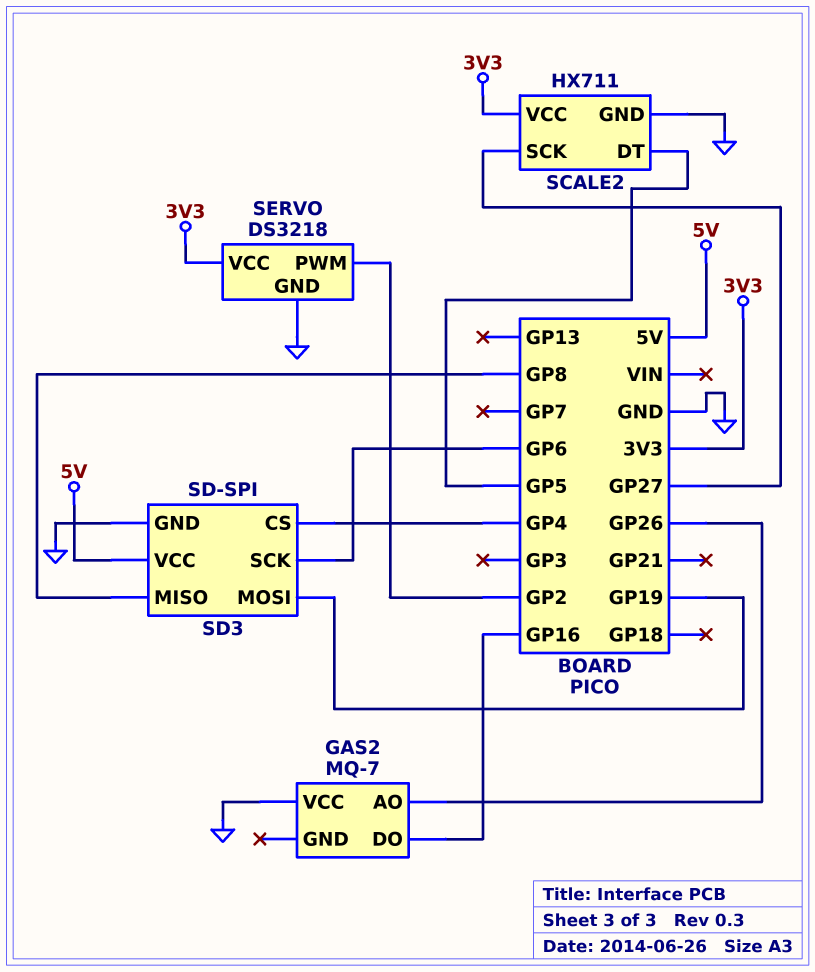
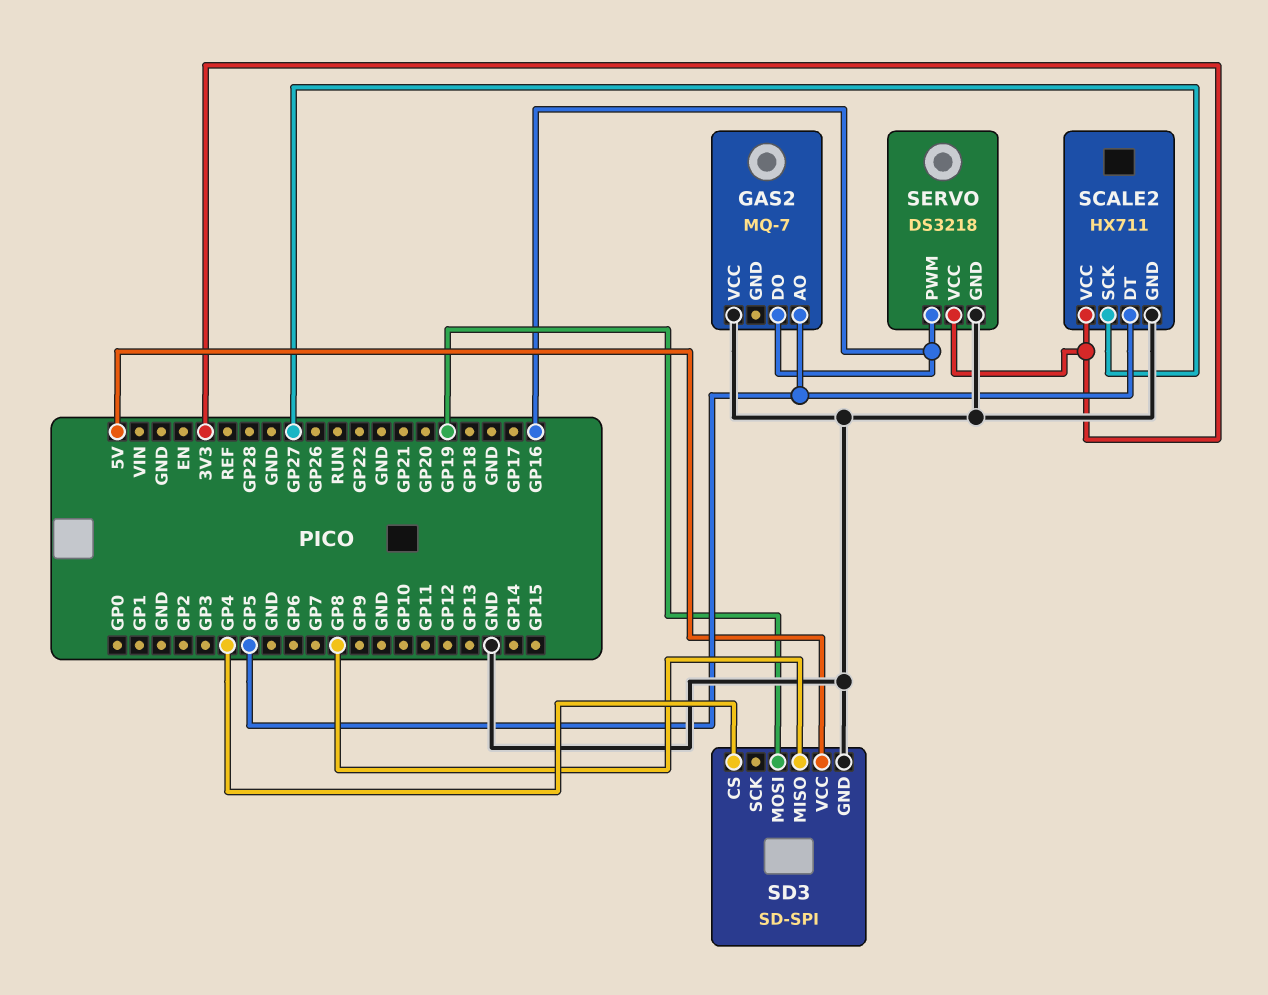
GAS2 pin AO: GP26 -> GP5
SD3 pin SCK: GP6 -> none
SERVO pin PWM: GP2 -> GP16

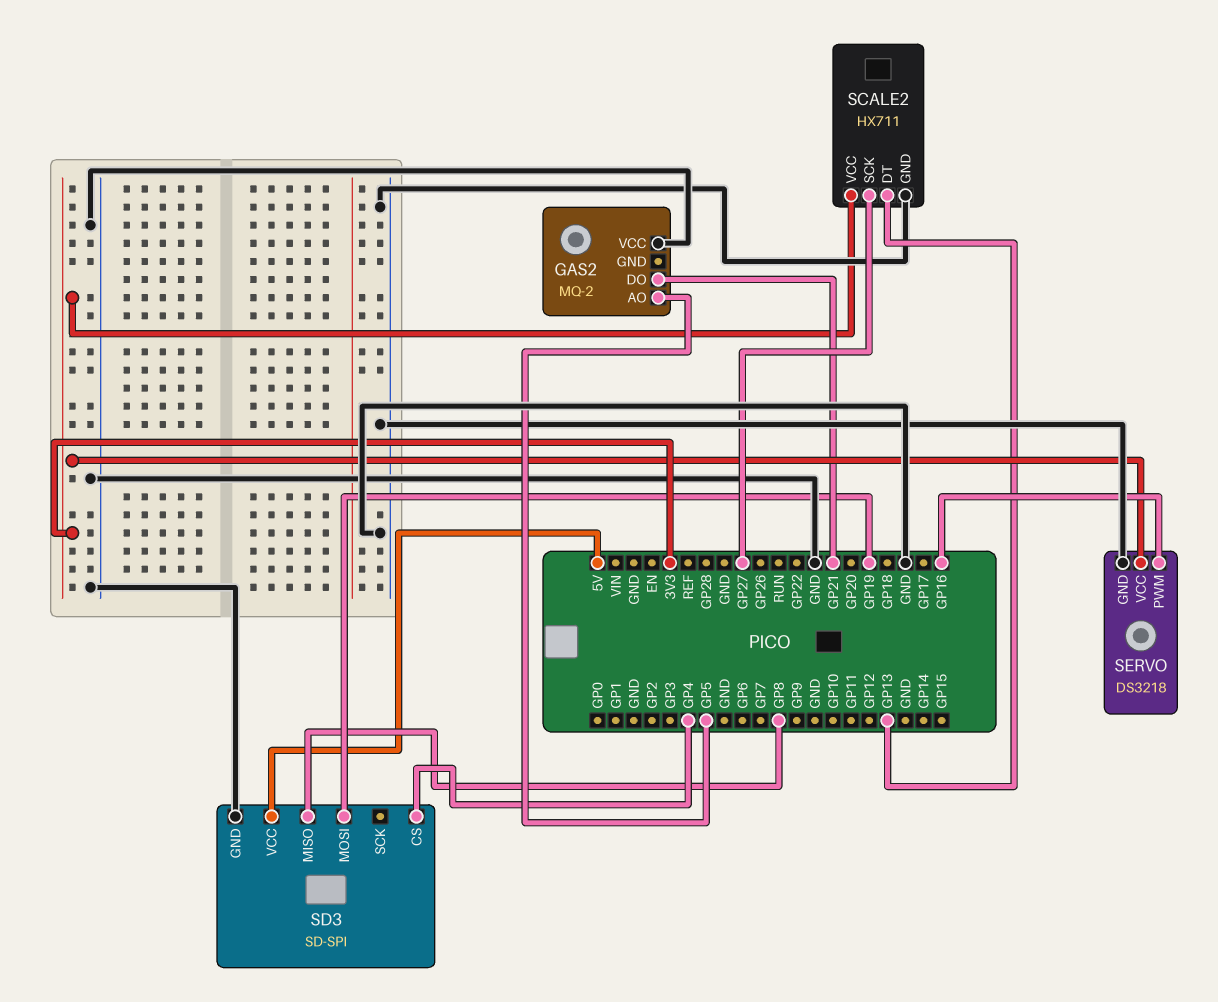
GAS2: MQ-7 -> MQ-2
GAS2 pin DO: GP16 -> GP21
SCALE2 pin DT: GP5 -> GP13

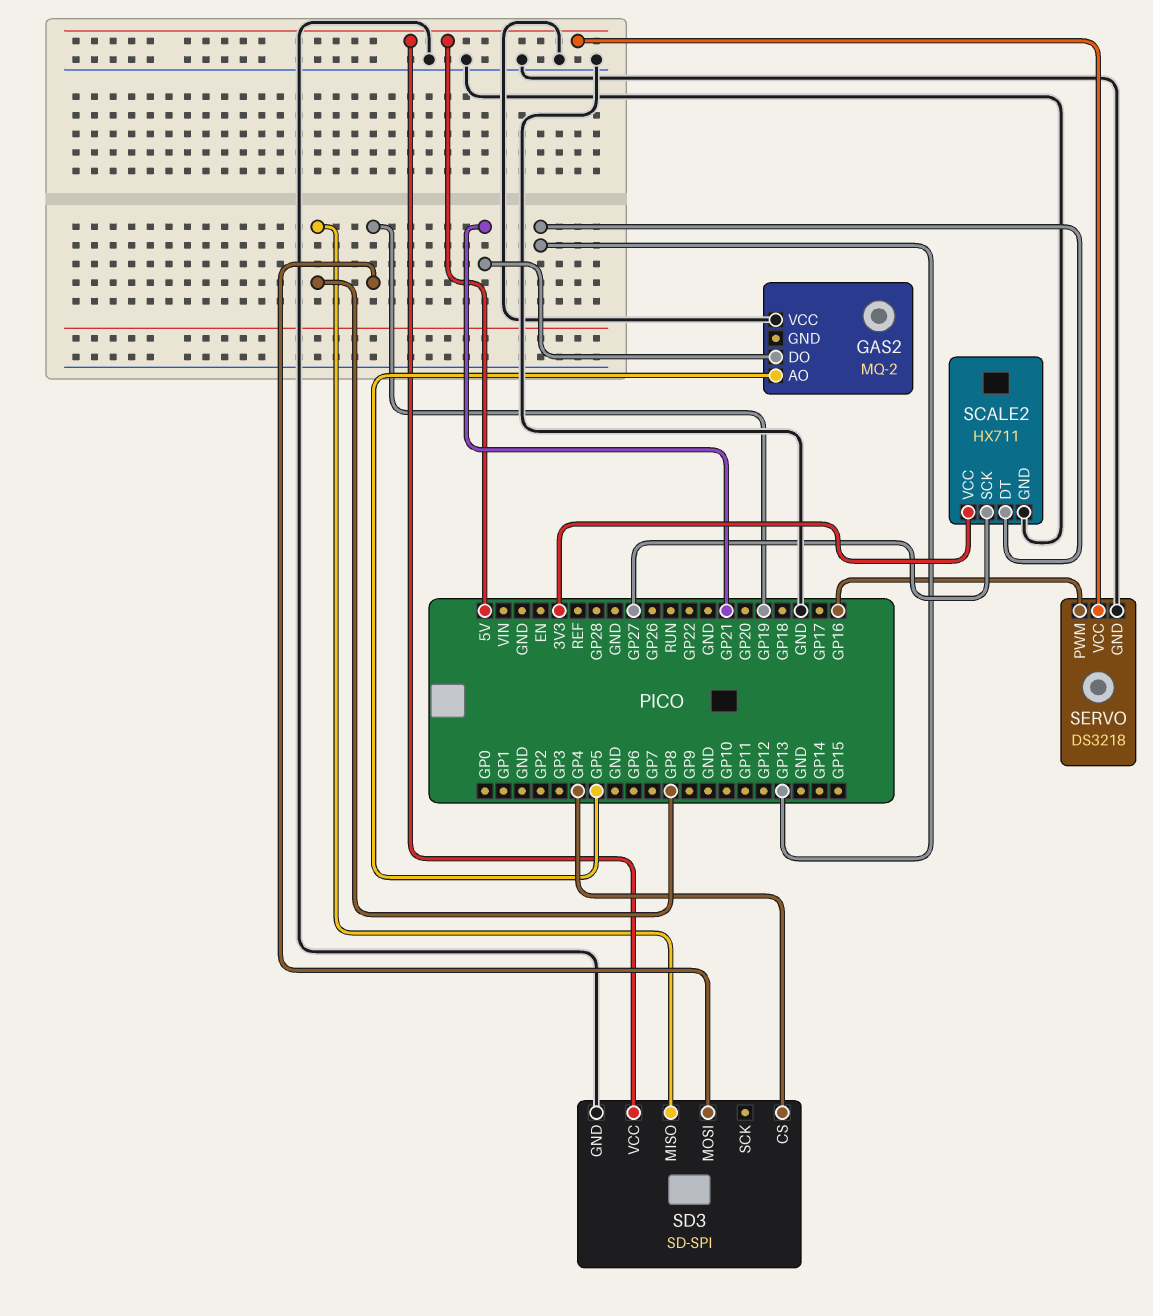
SERVO pin VCC: 3V3 -> 5V

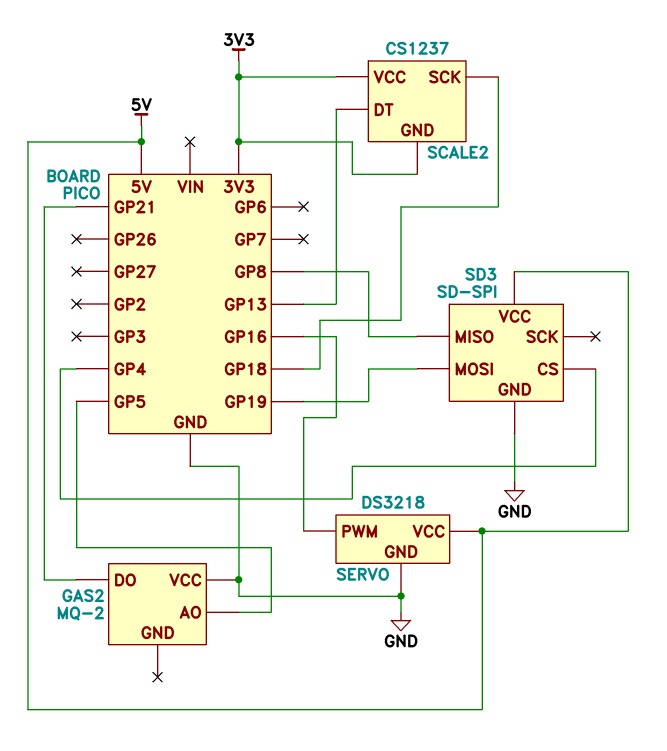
SCALE2: HX711 -> CS1237
SCALE2 pin GND: GND -> 3V3
SCALE2 pin SCK: GP27 -> GP18

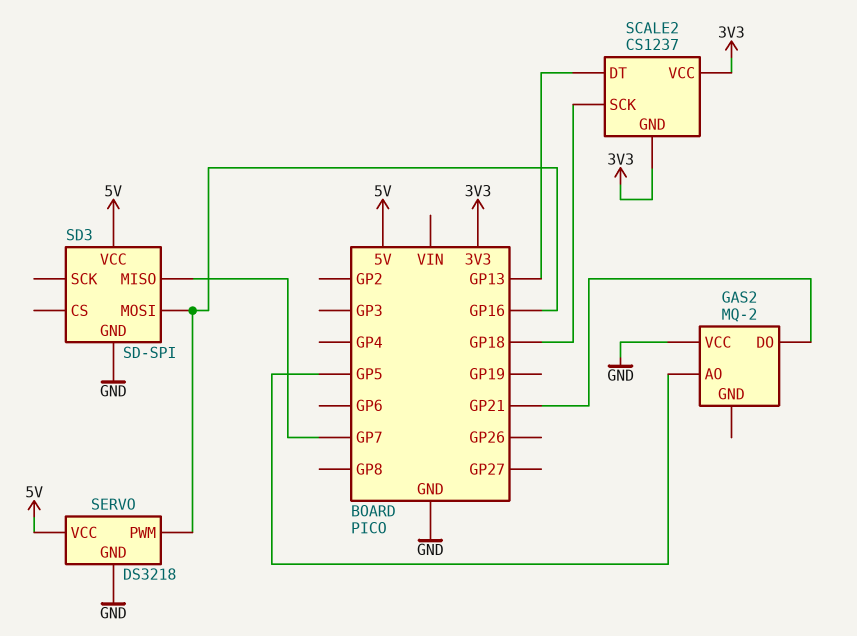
SD3 pin CS: GP4 -> none
SD3 pin MISO: GP8 -> GP7
SD3 pin MOSI: GP19 -> GP16

